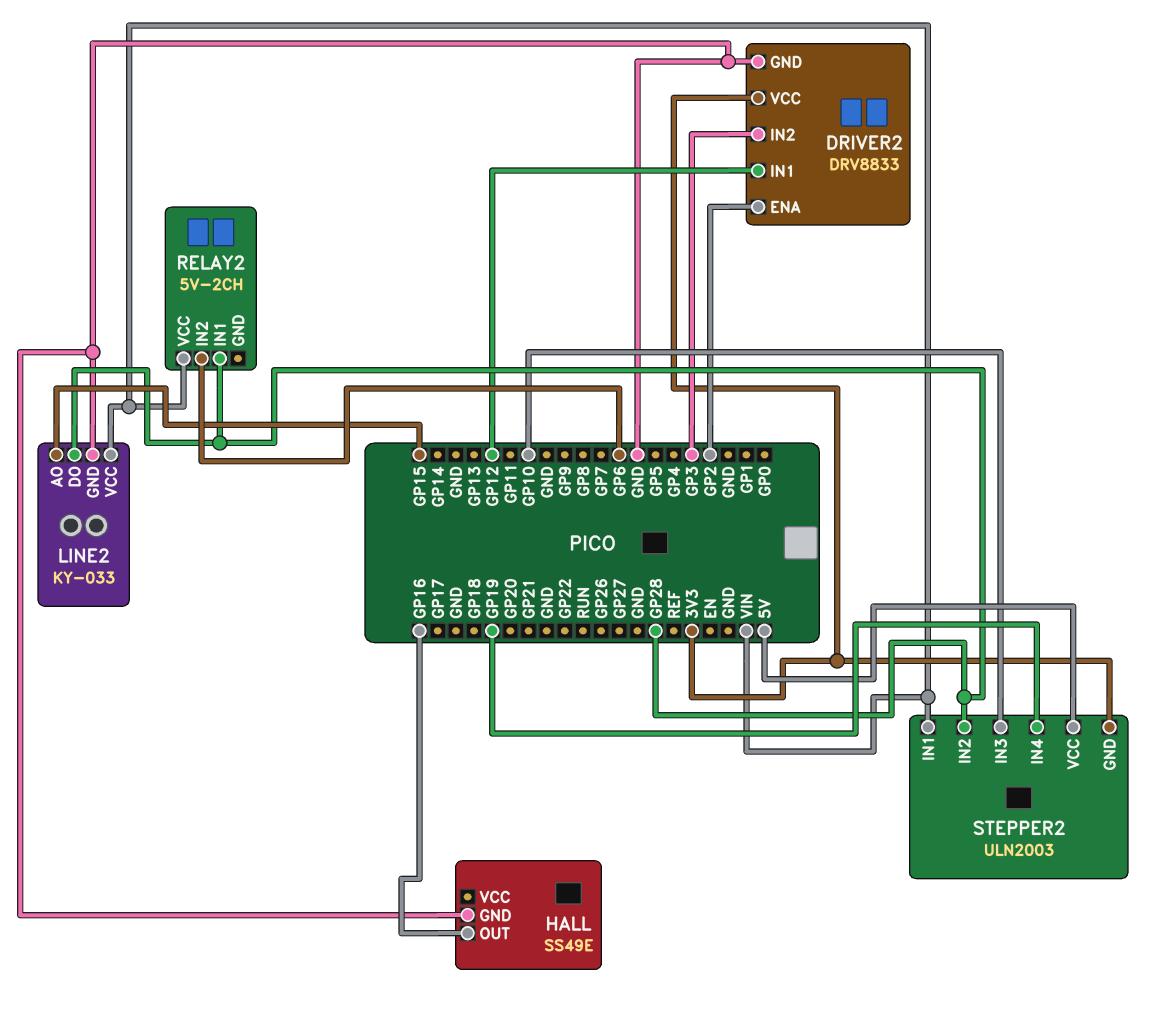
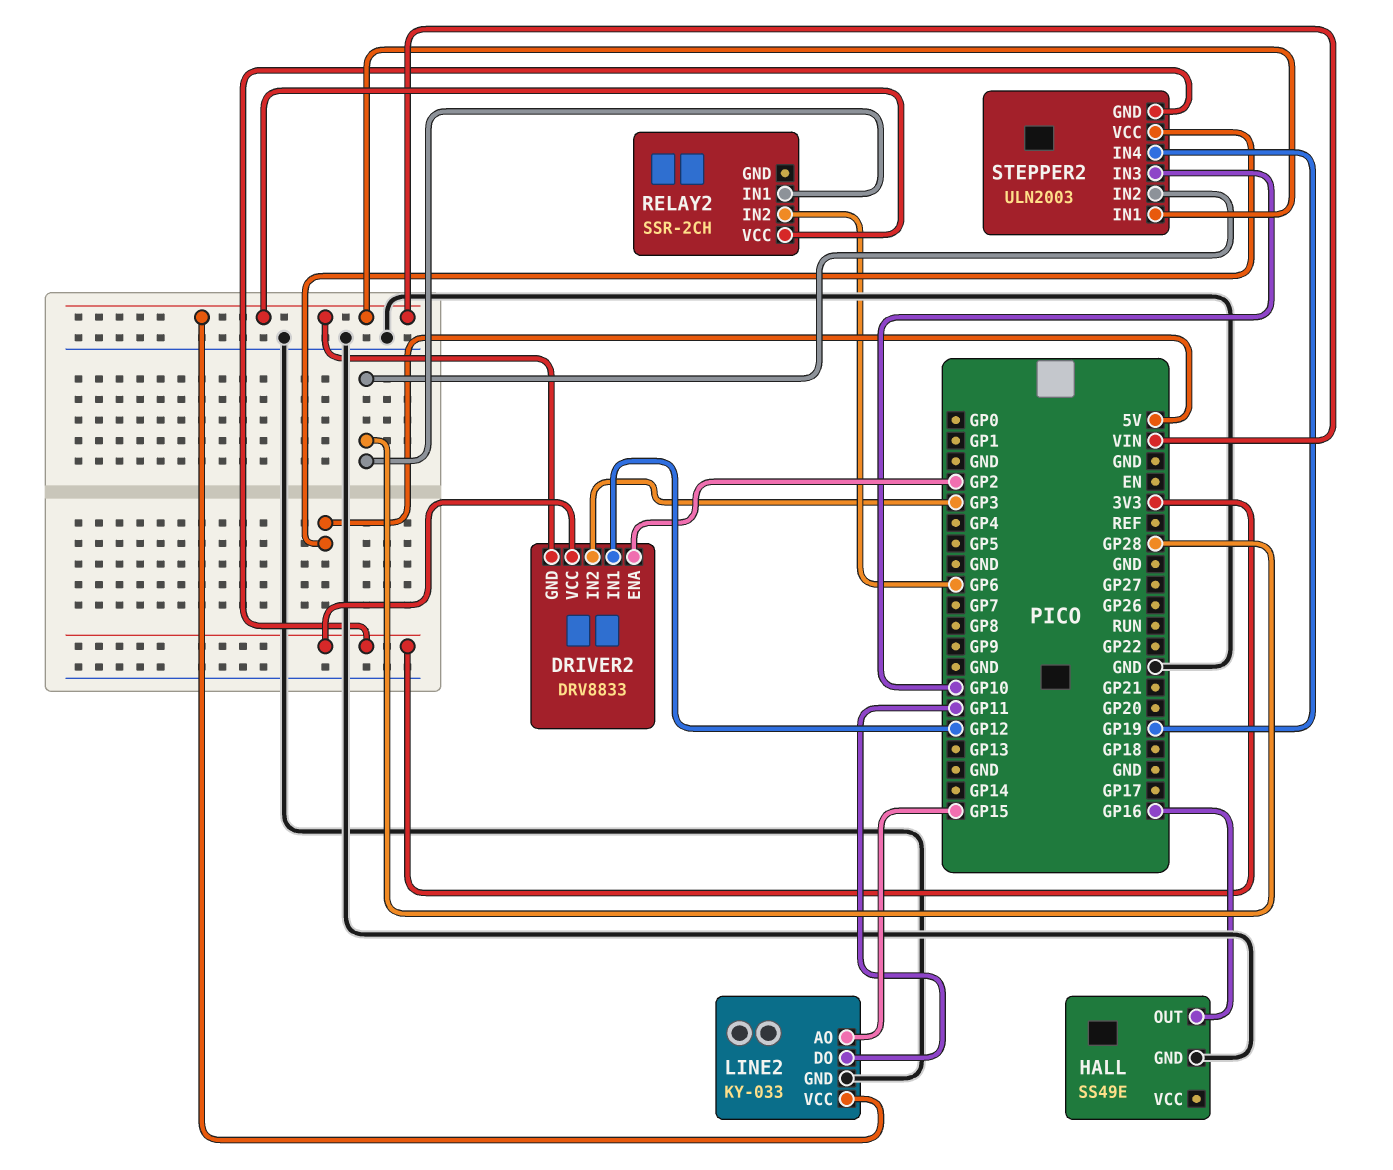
DRIVER2 pin GND: GND -> VIN
LINE2 pin DO: GP28 -> GP11
RELAY2: 5V-2CH -> SSR-2CH

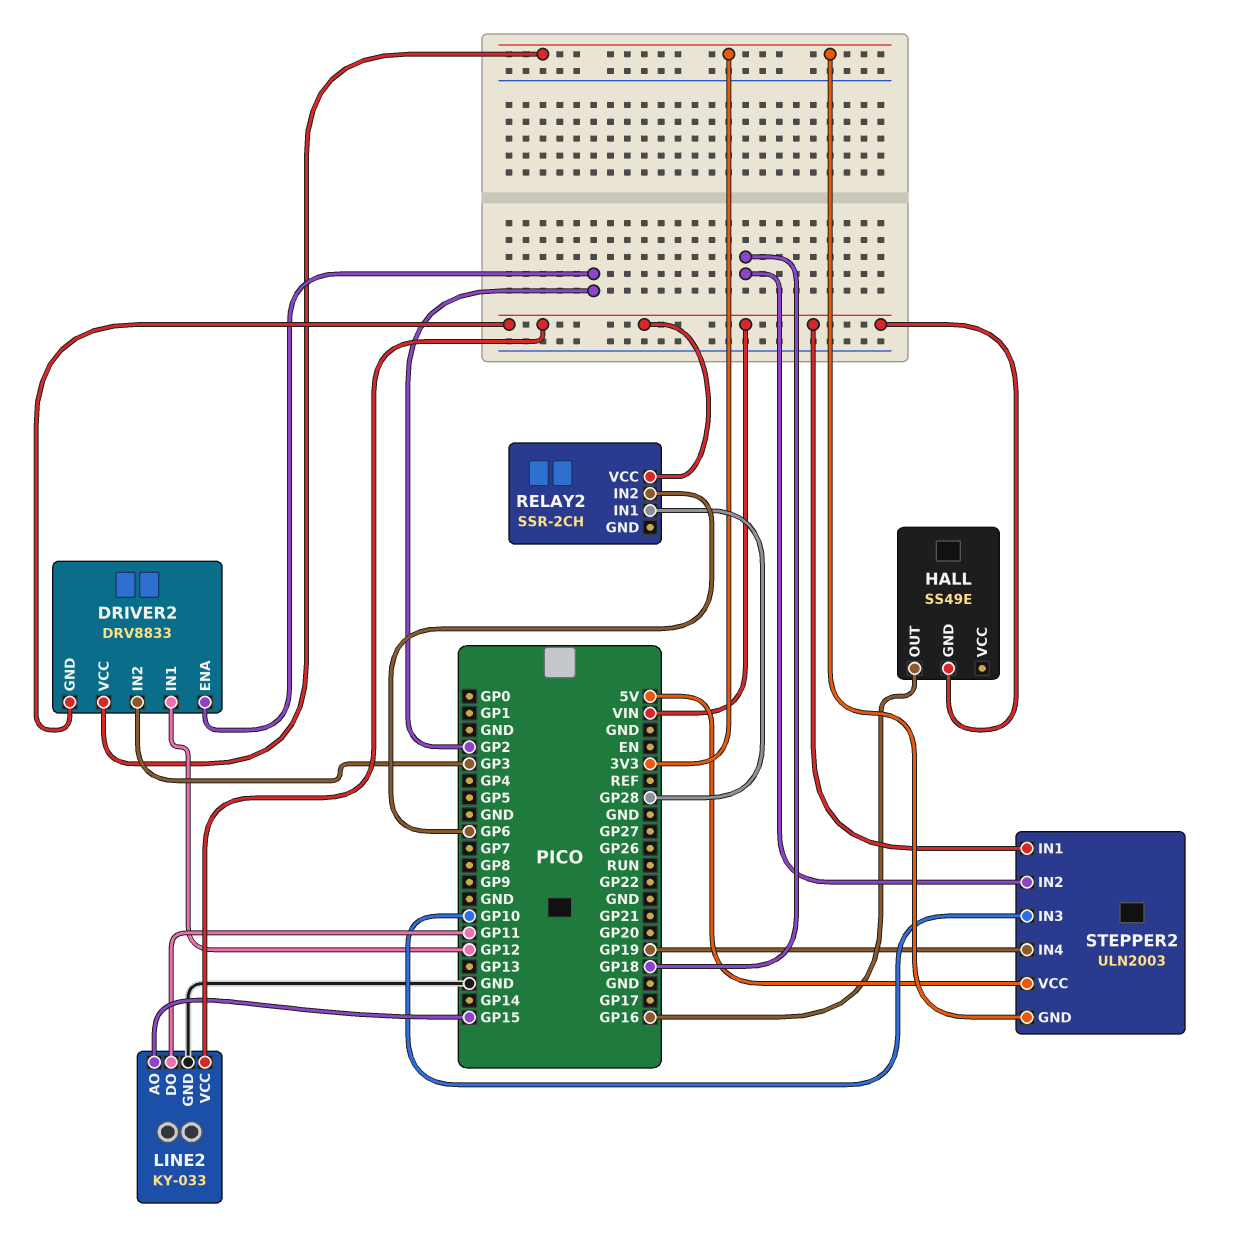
HALL pin GND: GND -> VIN
STEPPER2 pin IN2: GP28 -> GP18

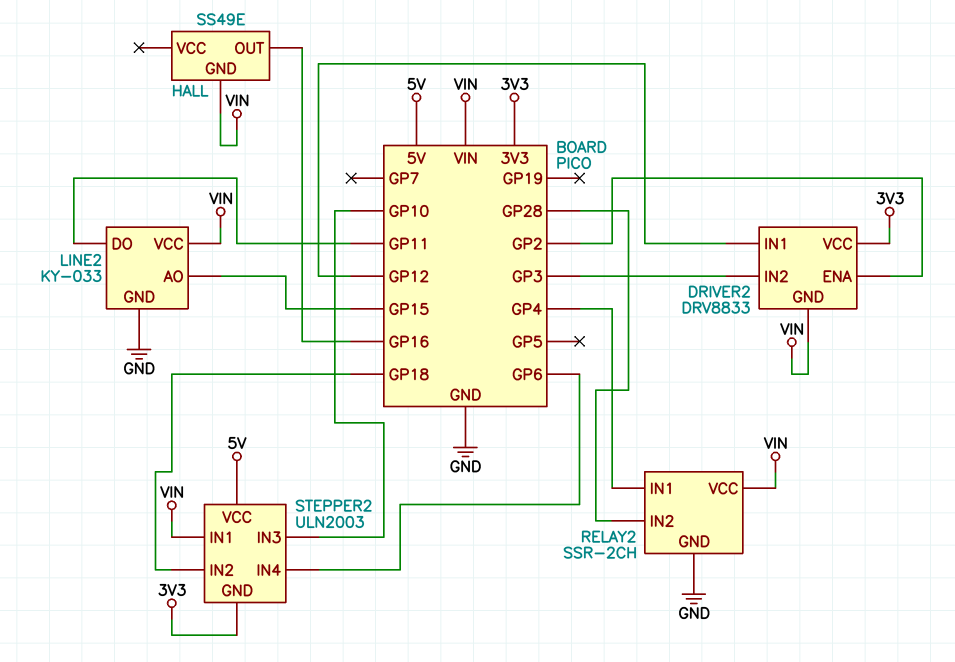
RELAY2 pin GND: none -> GND
RELAY2 pin IN1: GP28 -> GP4
RELAY2 pin IN2: GP6 -> GP28
STEPPER2 pin IN4: GP19 -> GP6

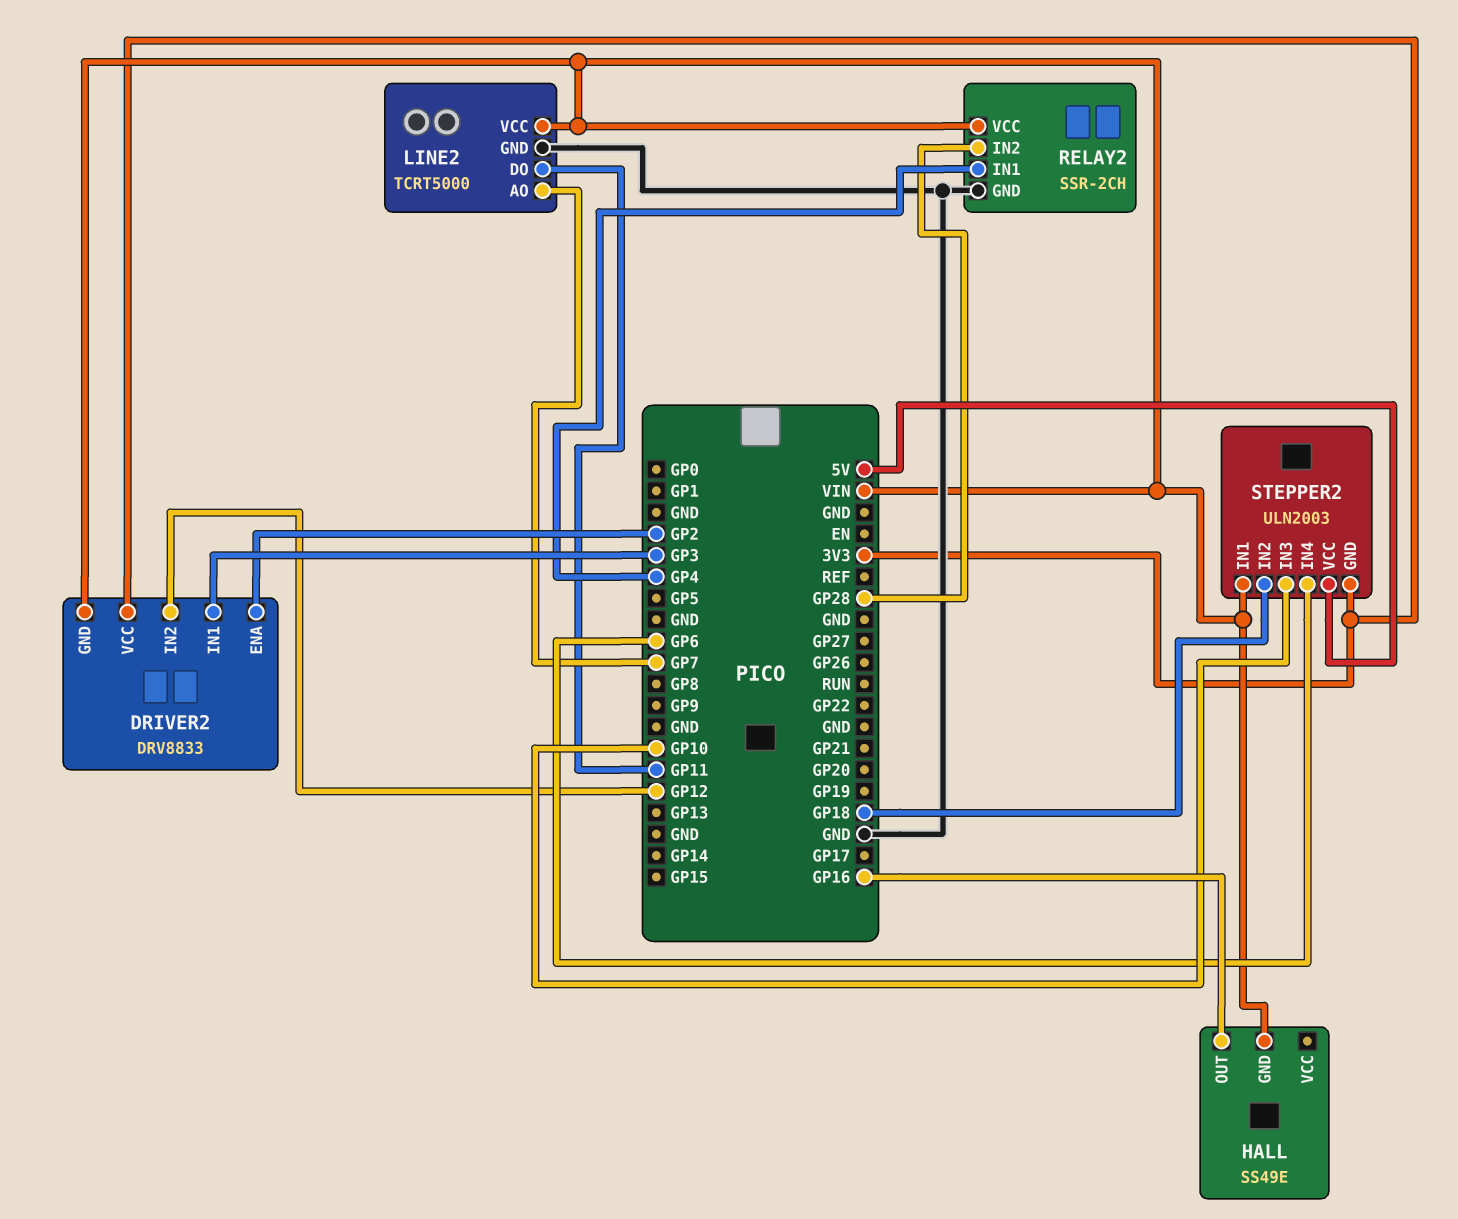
DRIVER2 pin IN1: GP12 -> GP3
DRIVER2 pin IN2: GP3 -> GP12
LINE2: KY-033 -> TCRT5000
LINE2 pin AO: GP15 -> GP7

